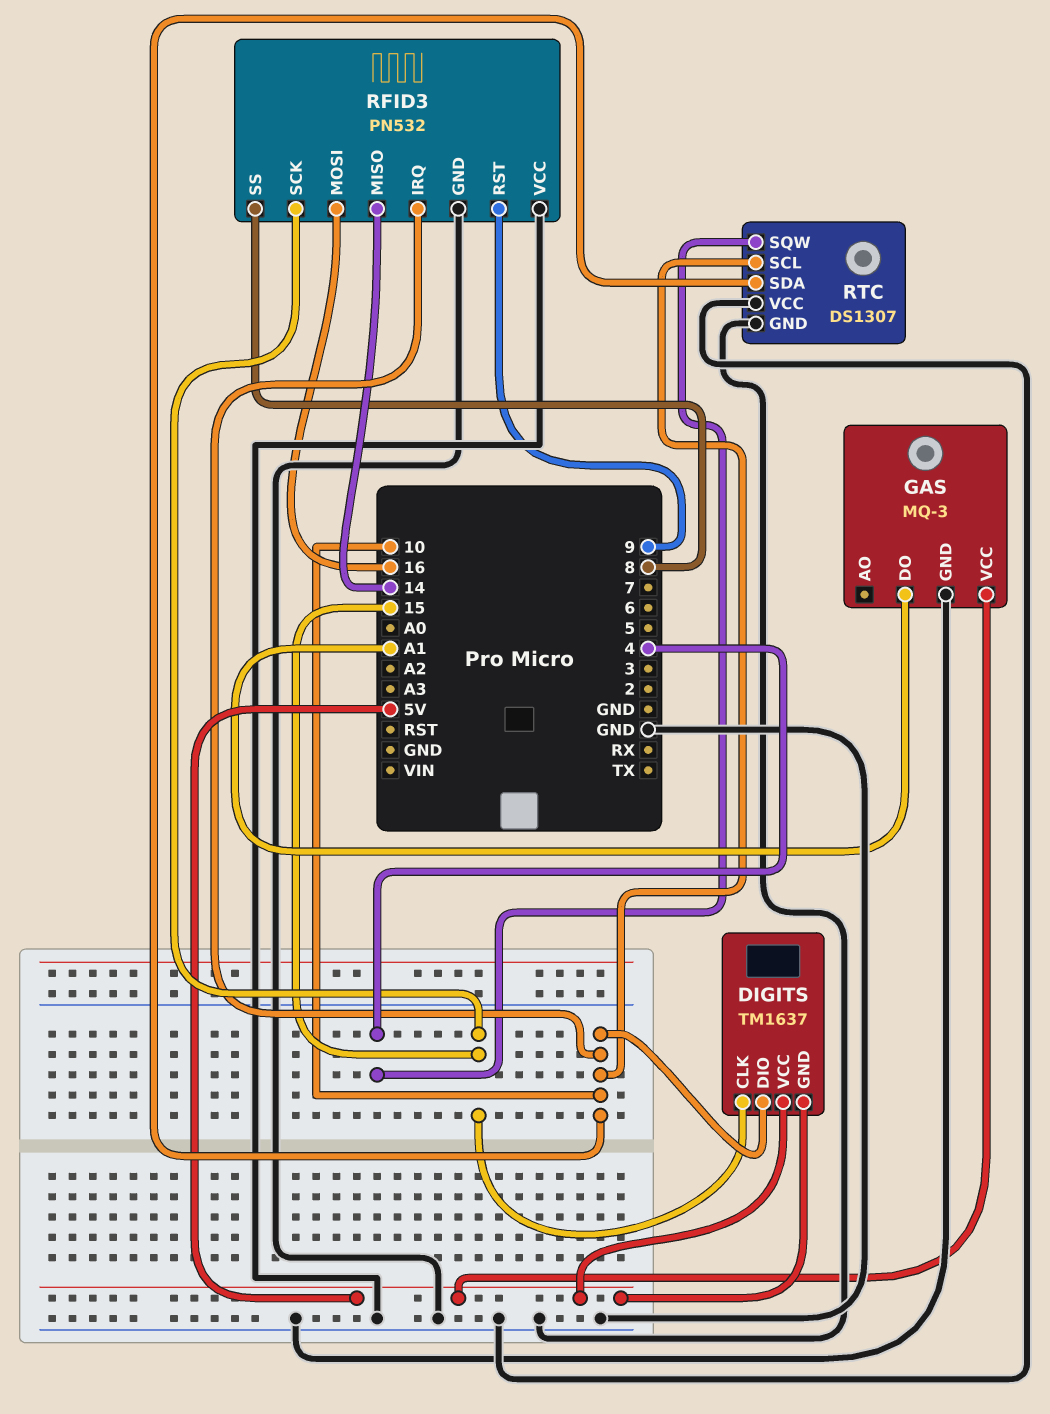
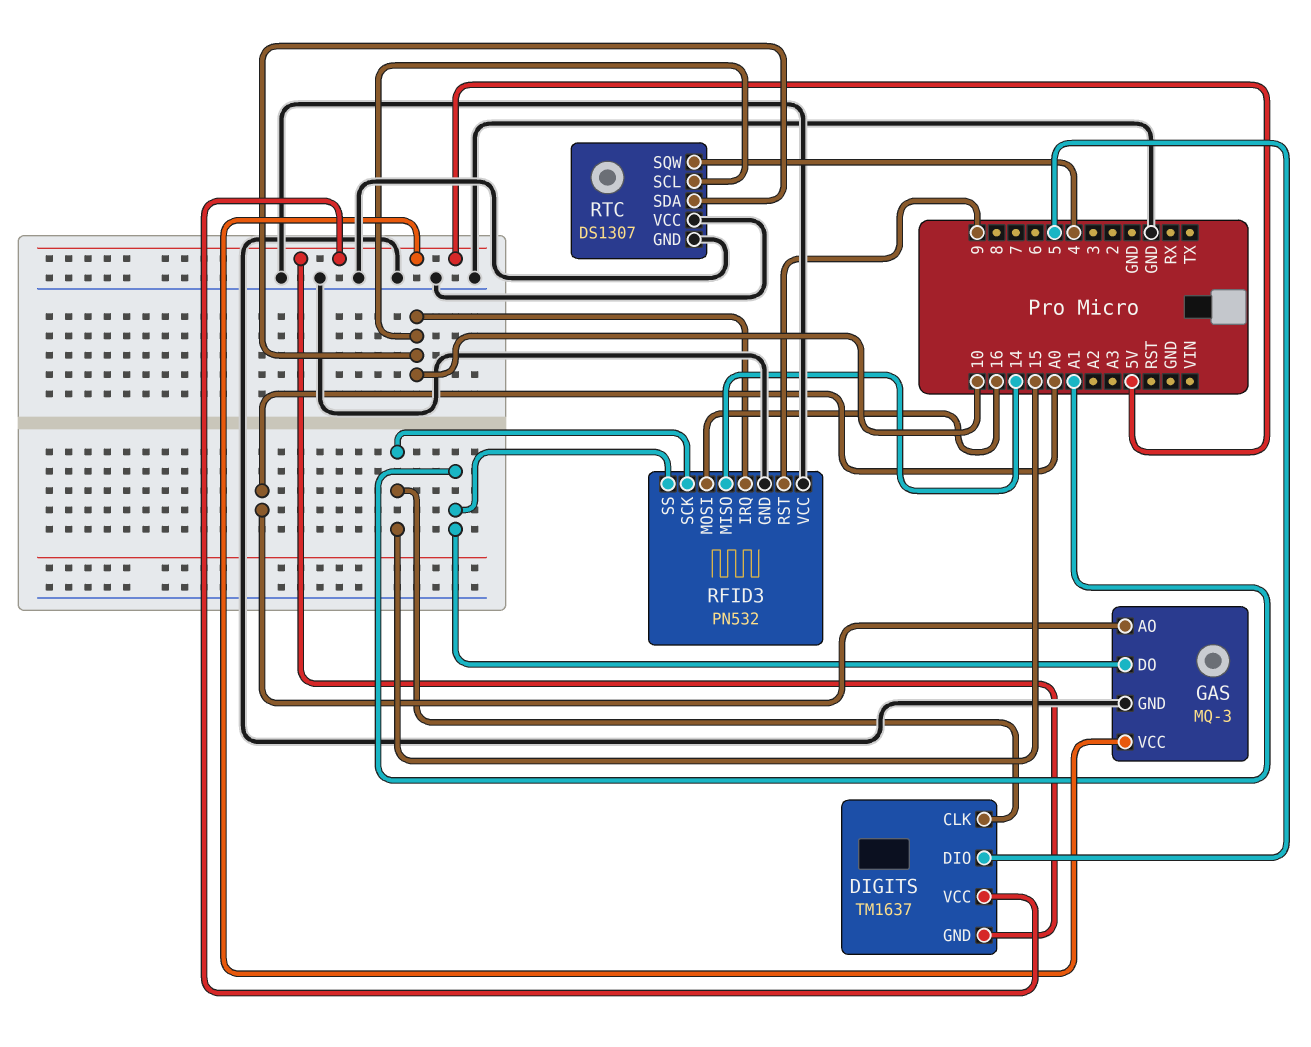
DIGITS pin DIO: 10 -> 5
GAS pin AO: none -> A0
RFID3 pin SS: 8 -> A1

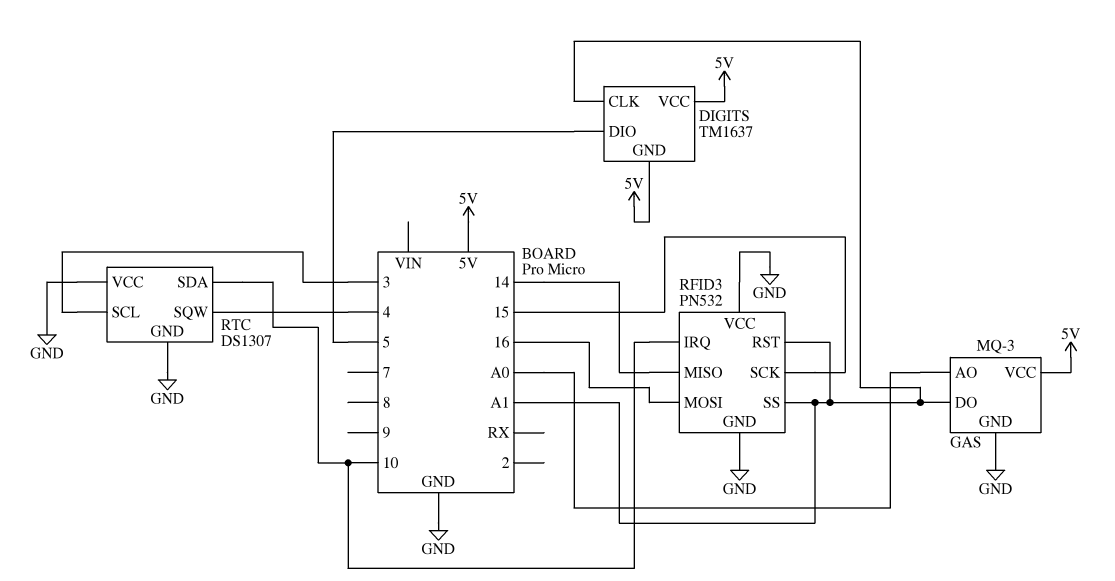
DIGITS pin CLK: 15 -> A1
RFID3 pin RST: 9 -> A1
RTC pin SCL: 10 -> 3

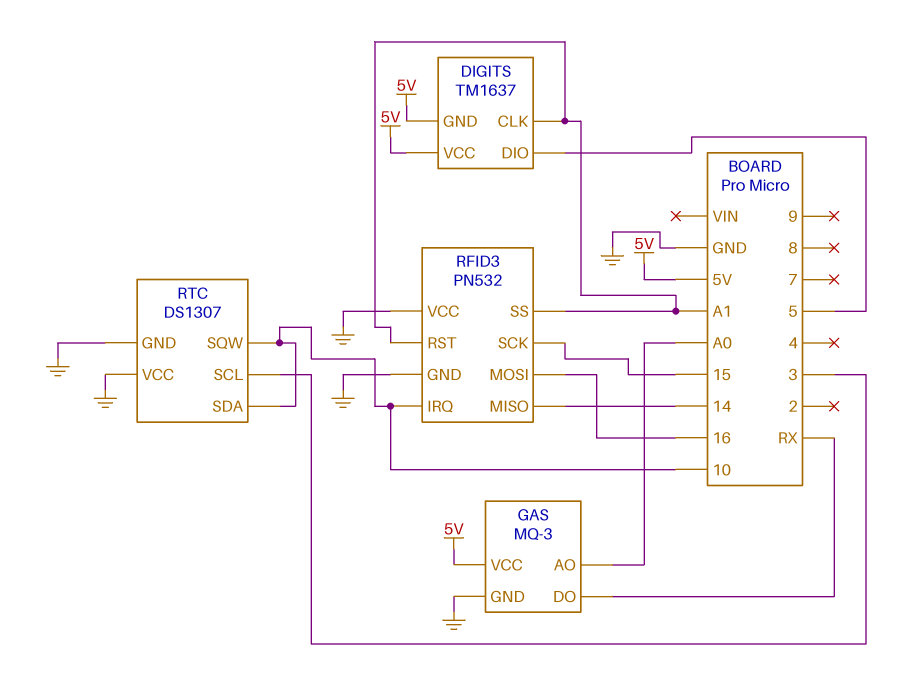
GAS pin DO: A1 -> RX
RTC pin SQW: 4 -> 10

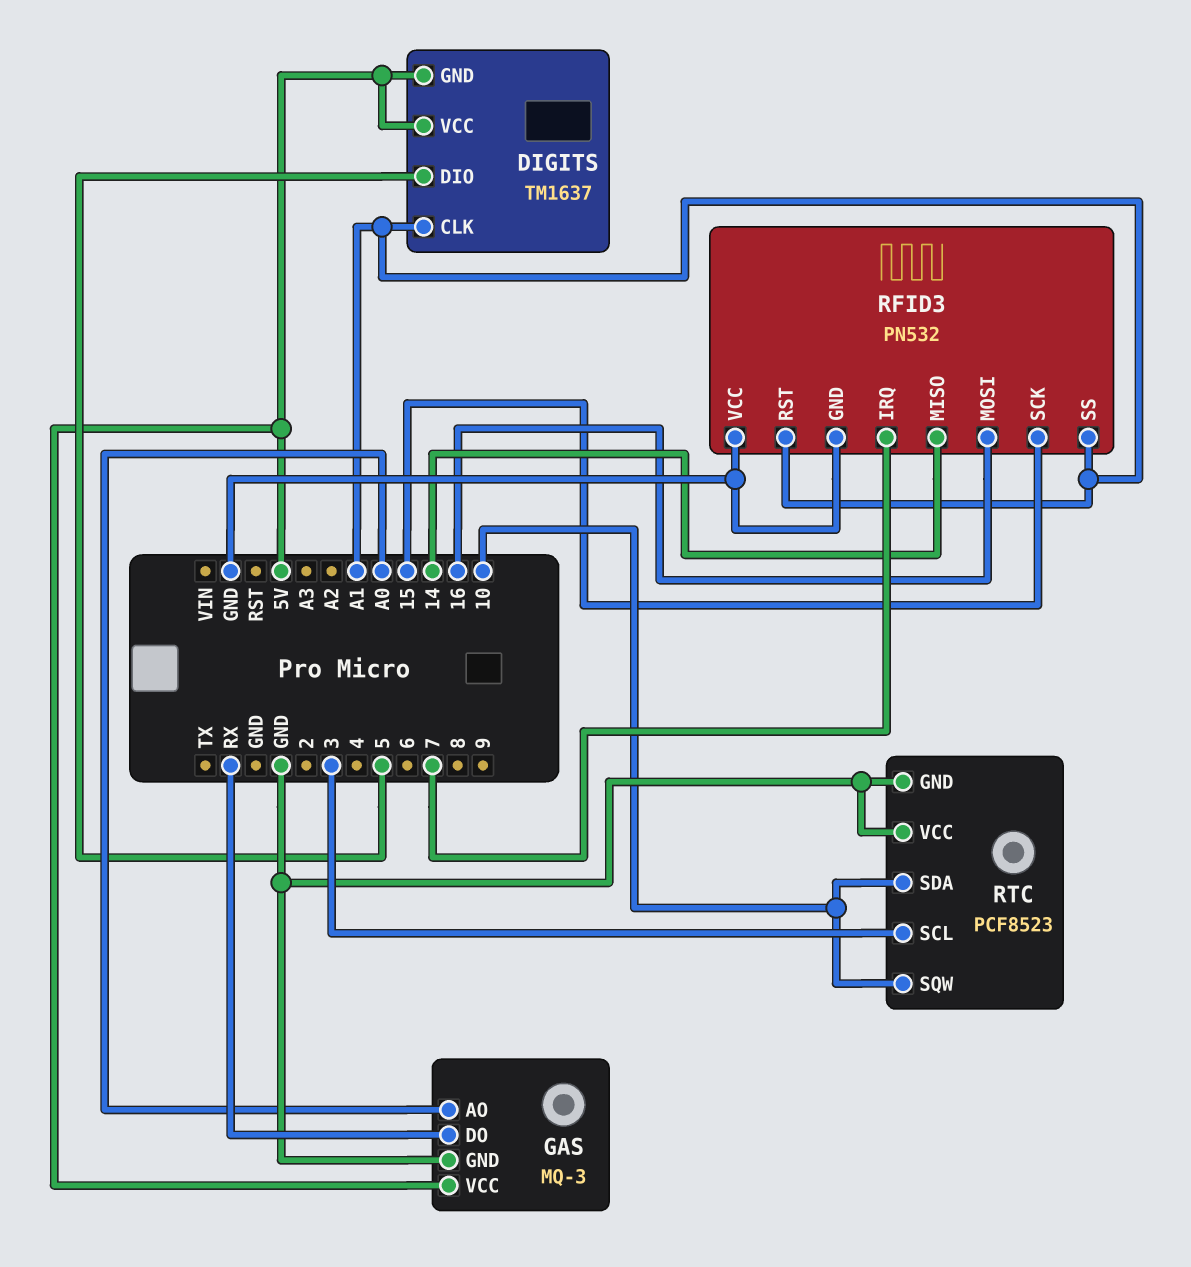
RFID3 pin IRQ: 10 -> 7
RTC: DS1307 -> PCF8523

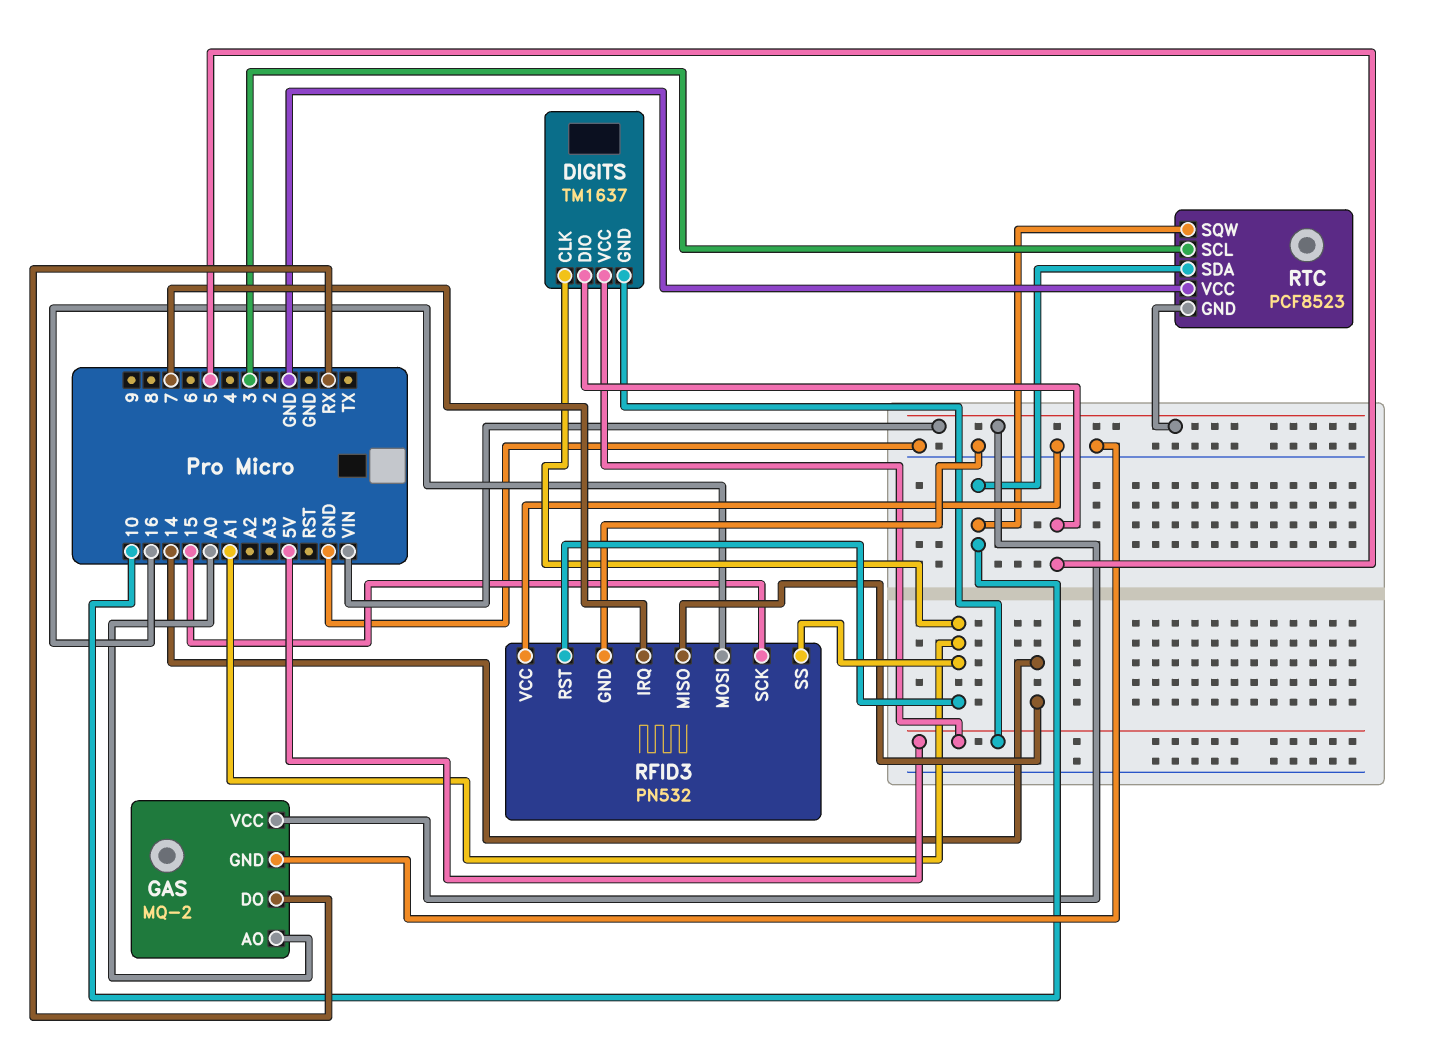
GAS: MQ-3 -> MQ-2
GAS pin VCC: 5V -> VIN
RTC pin GND: GND -> VIN

